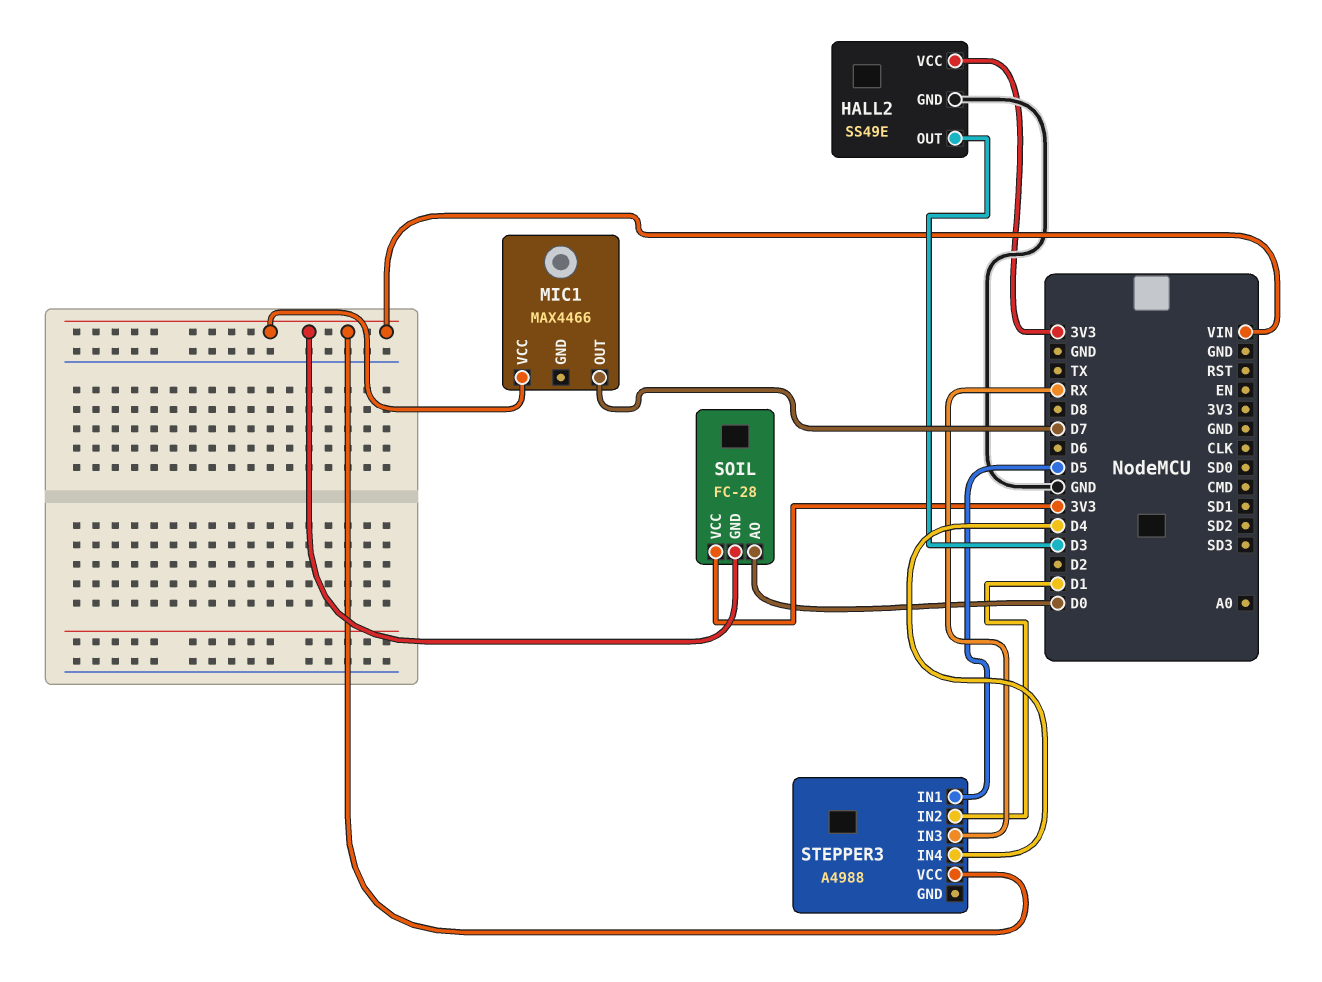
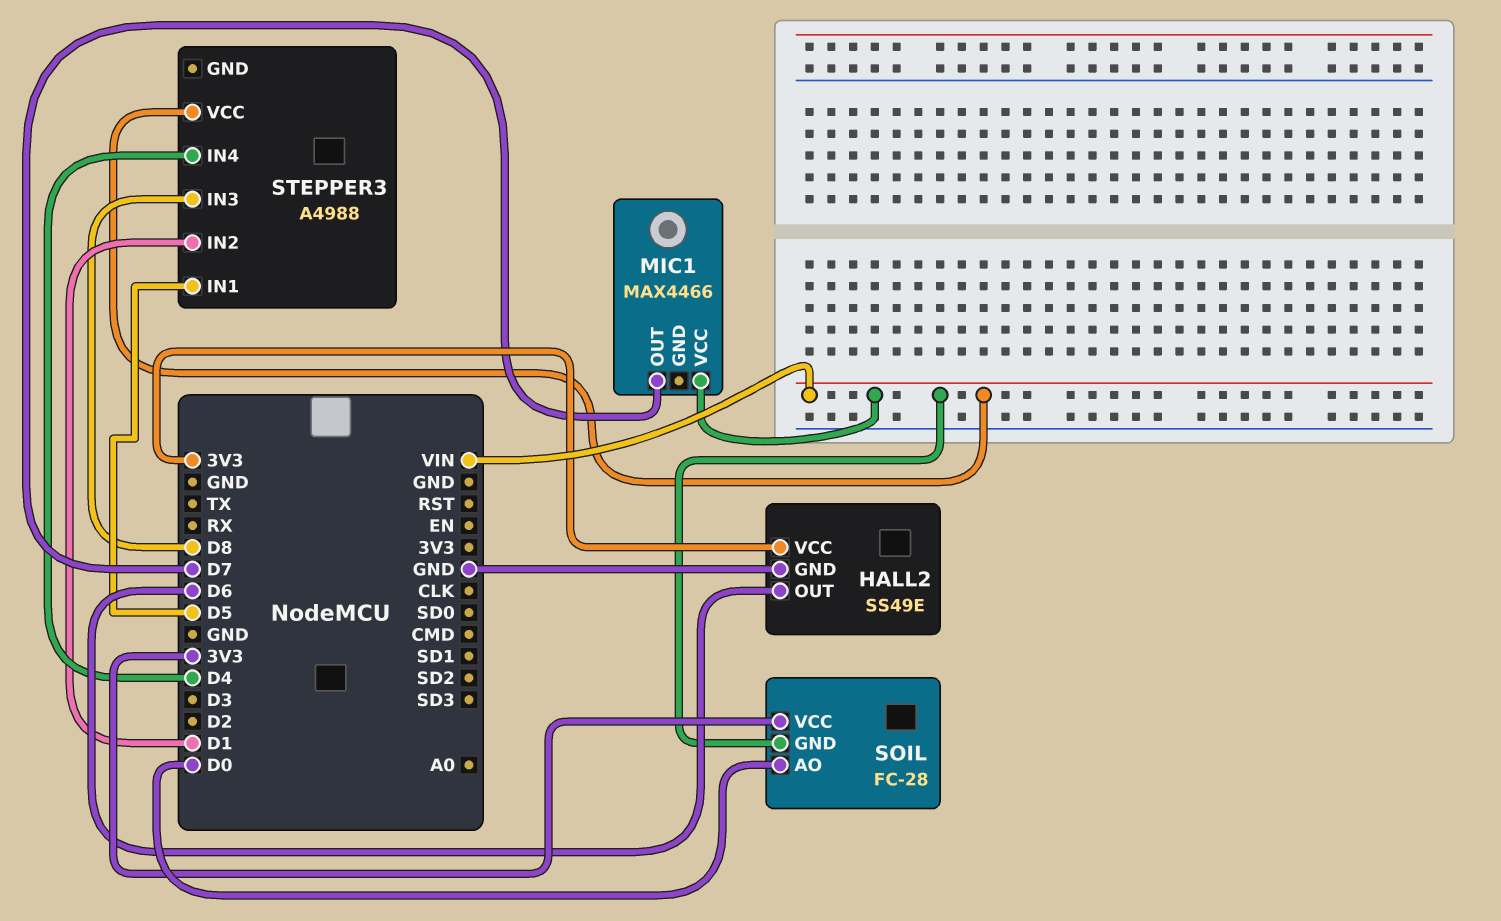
HALL2 pin OUT: D3 -> D6
STEPPER3 pin IN3: RX -> D8

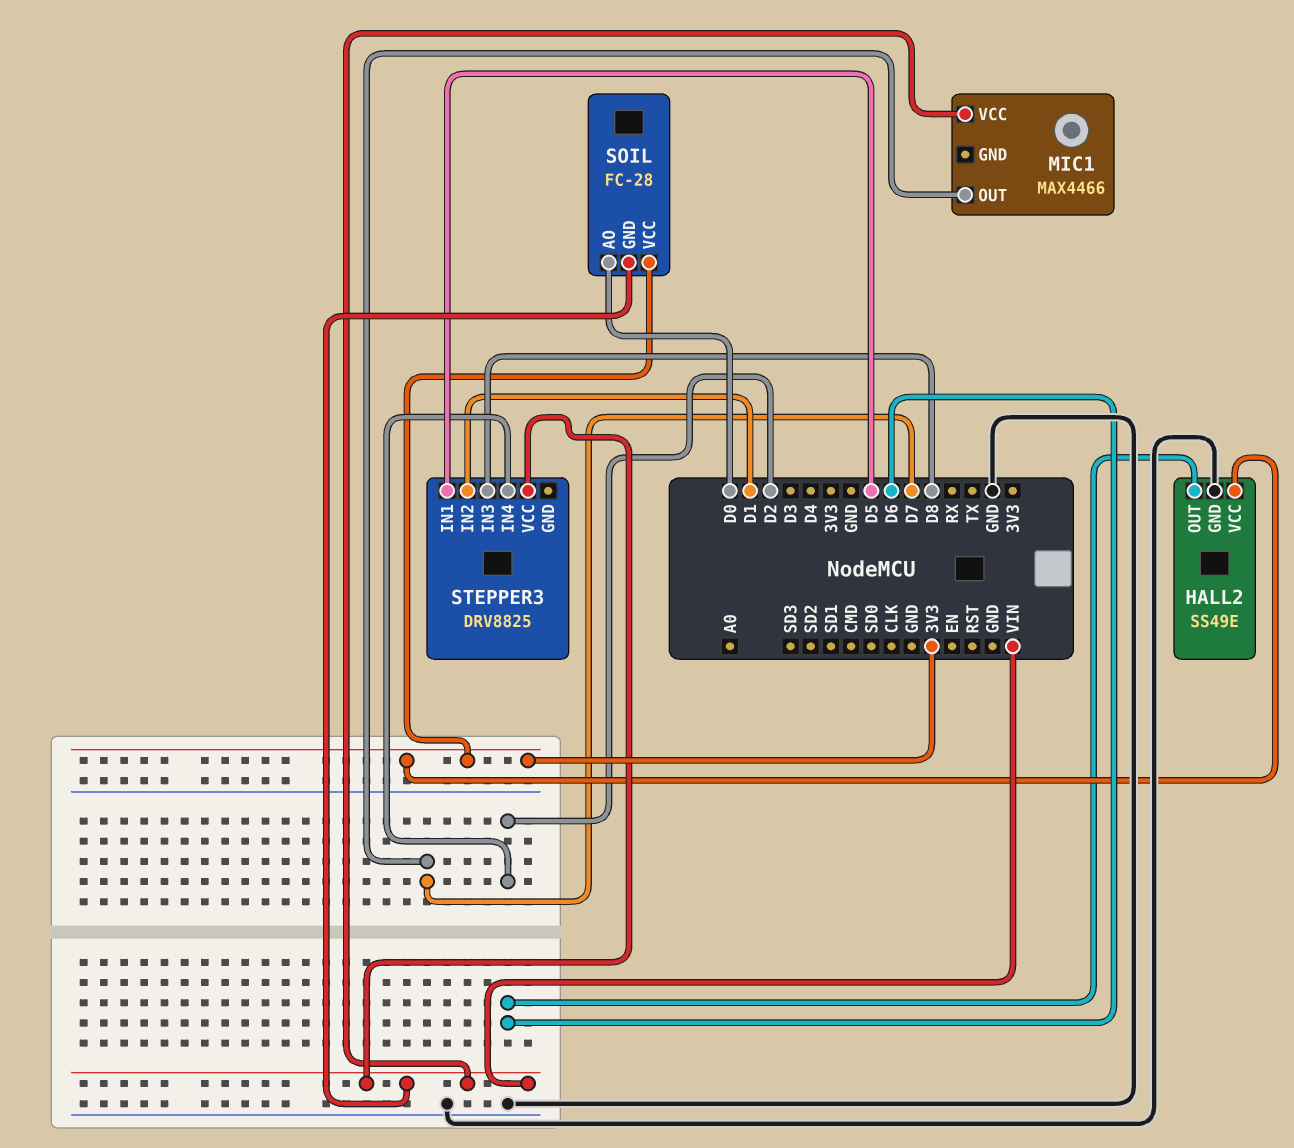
STEPPER3: A4988 -> DRV8825
STEPPER3 pin IN4: D4 -> D2

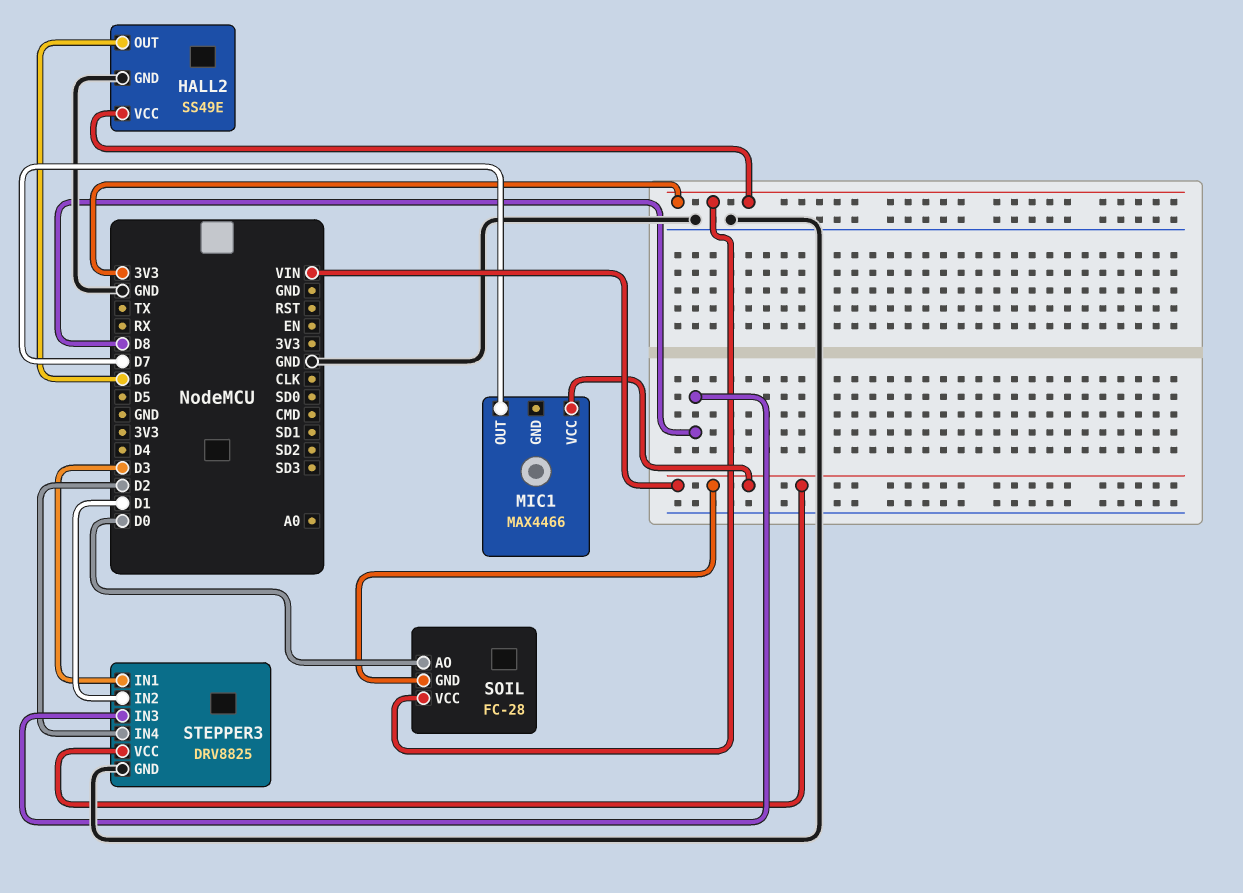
STEPPER3 pin GND: none -> GND
STEPPER3 pin IN1: D5 -> D3

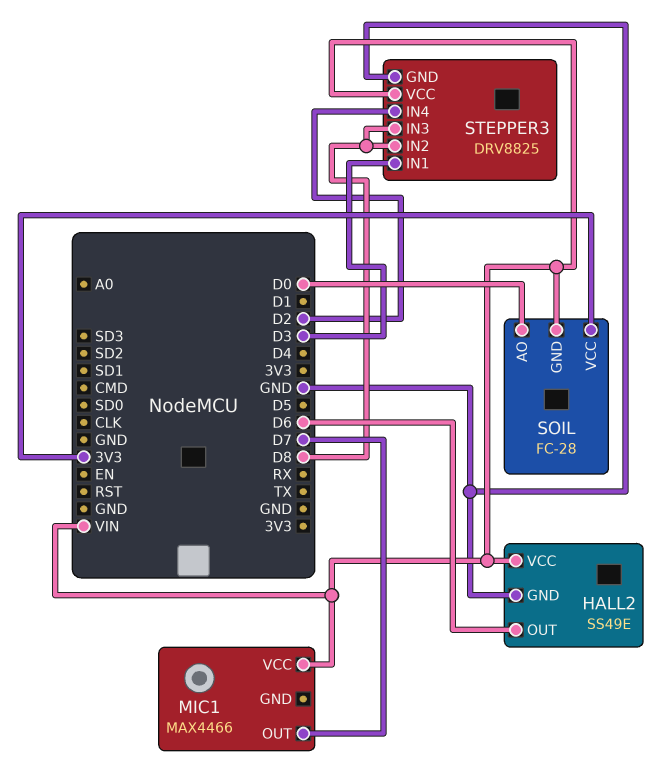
HALL2 pin VCC: 3V3 -> VIN
STEPPER3 pin IN2: D1 -> D8

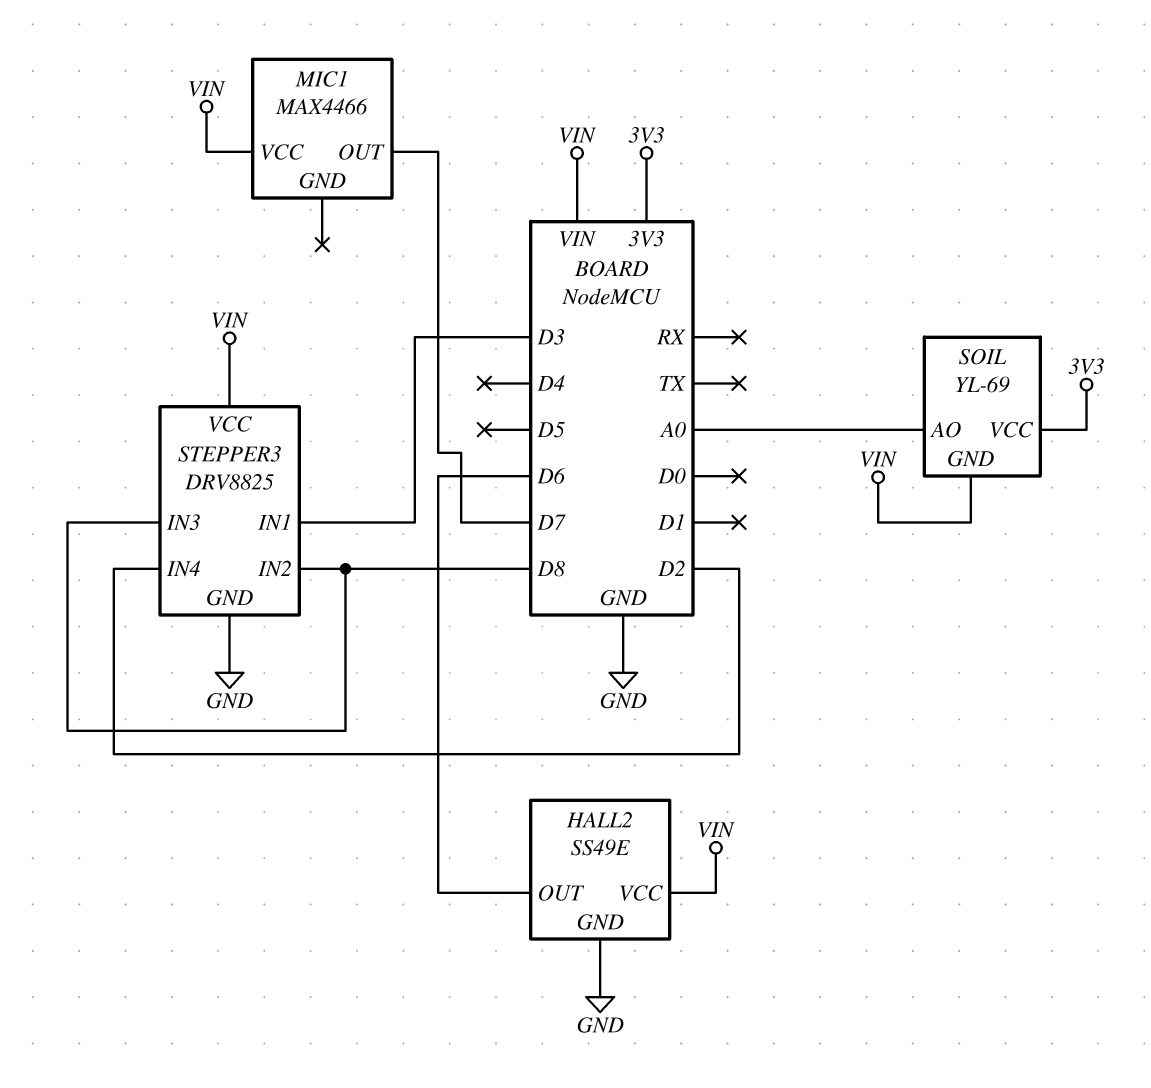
SOIL: FC-28 -> YL-69
SOIL pin AO: D0 -> A0

